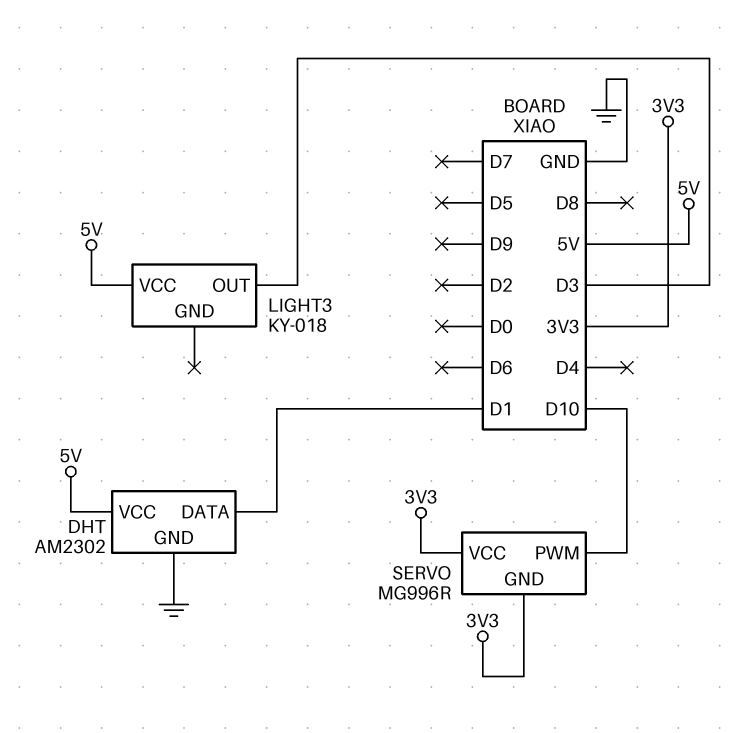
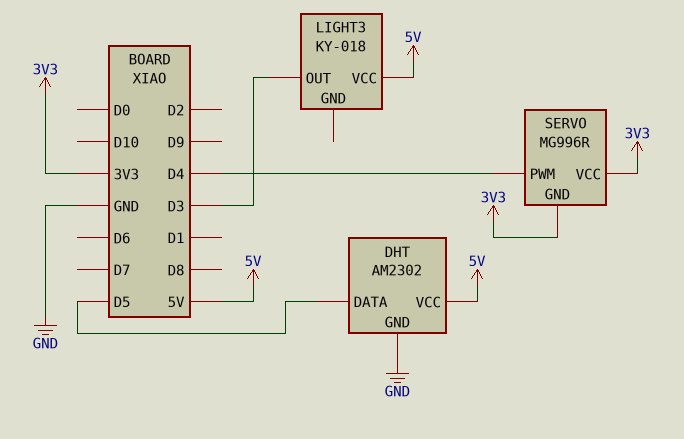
DHT pin DATA: D1 -> D5
SERVO pin PWM: D10 -> D4

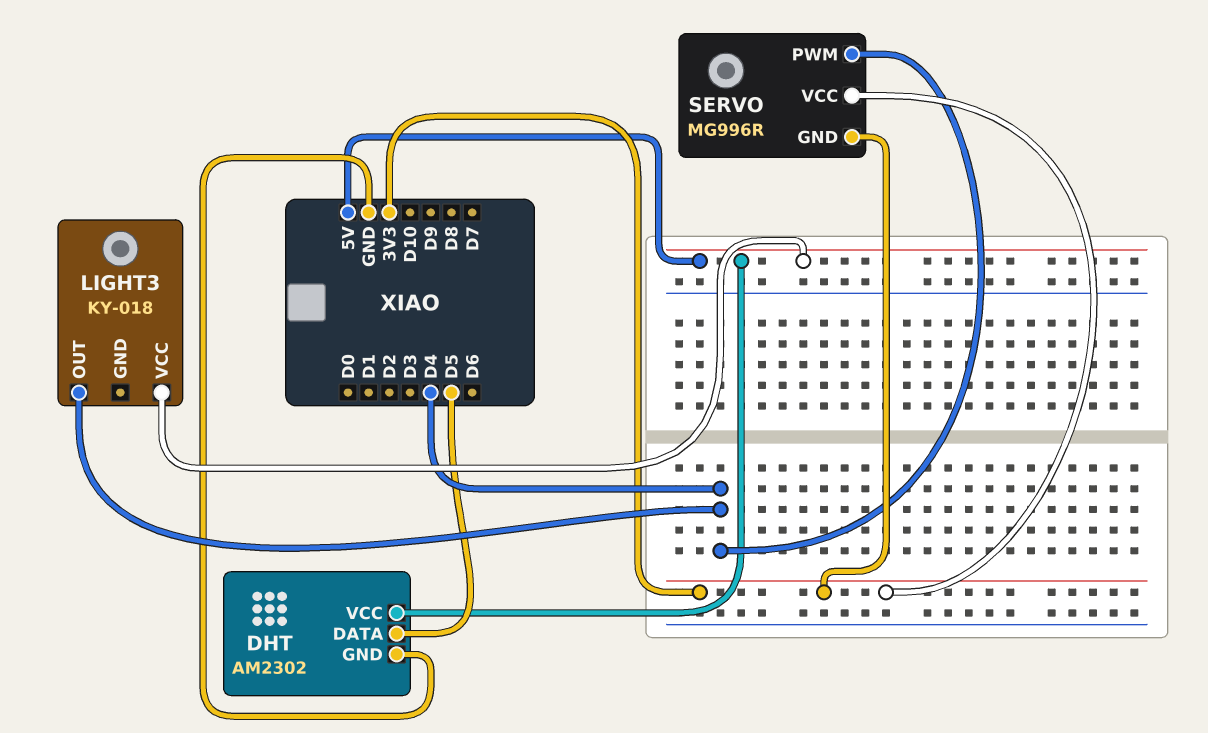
LIGHT3 pin OUT: D3 -> D4

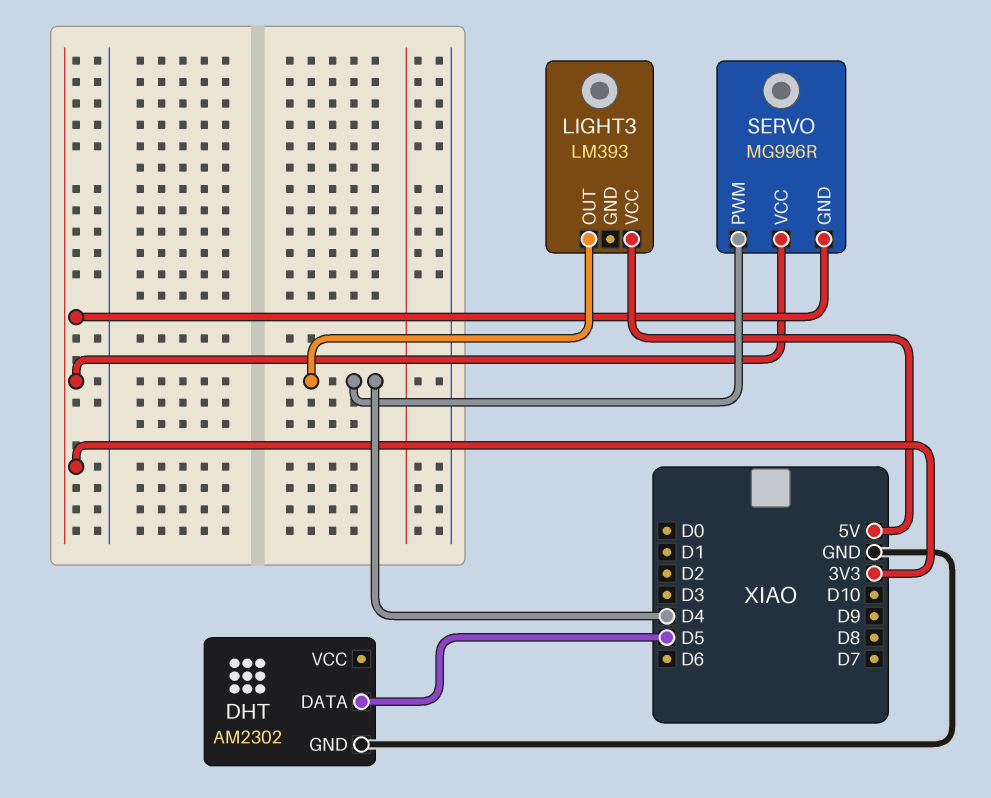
DHT pin VCC: 5V -> none
LIGHT3: KY-018 -> LM393

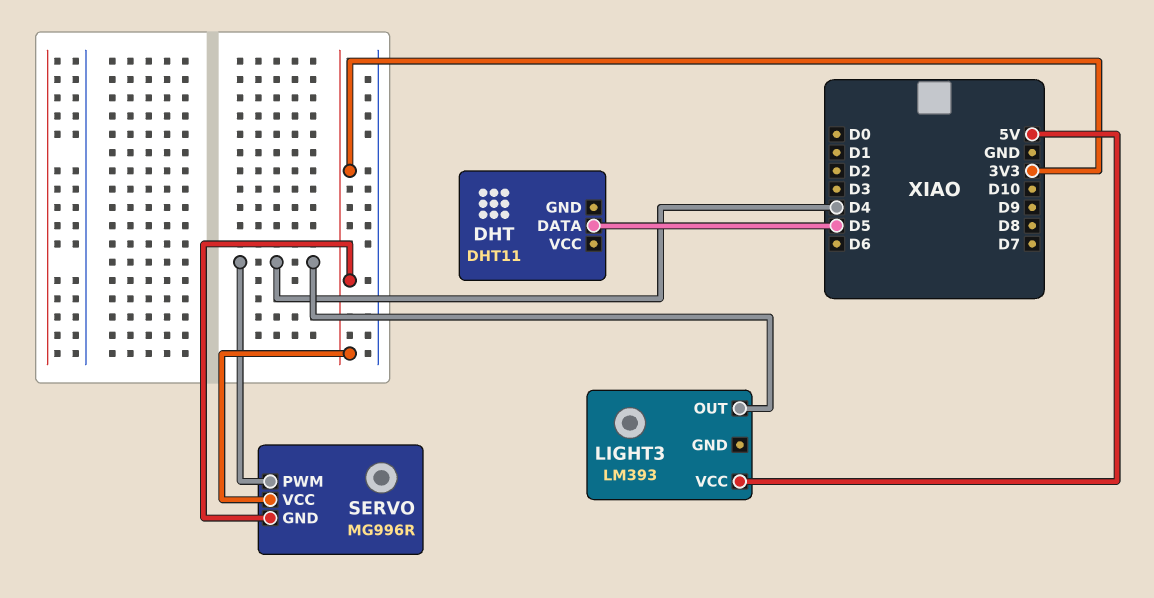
DHT: AM2302 -> DHT11
DHT pin GND: GND -> none

